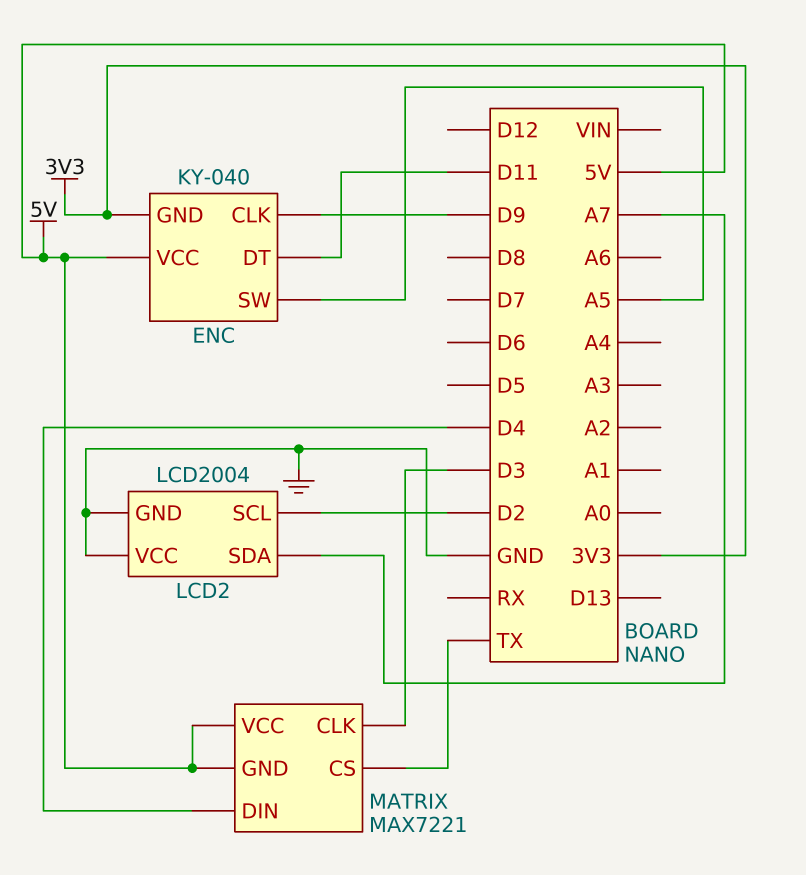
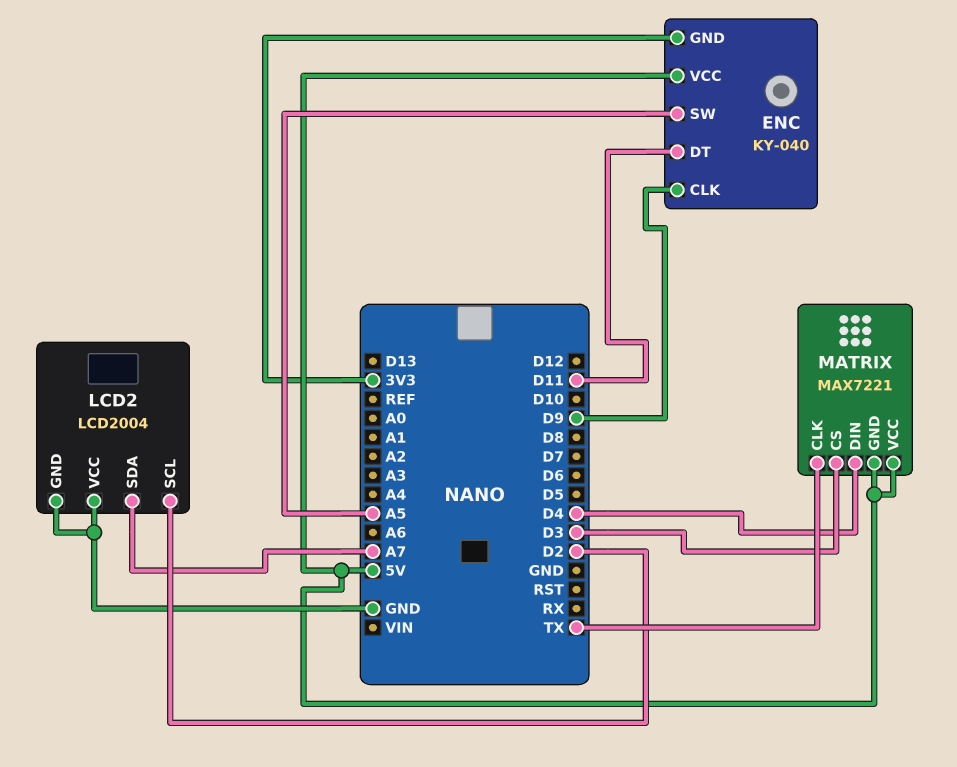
MATRIX pin CLK: D3 -> TX
MATRIX pin CS: TX -> D3

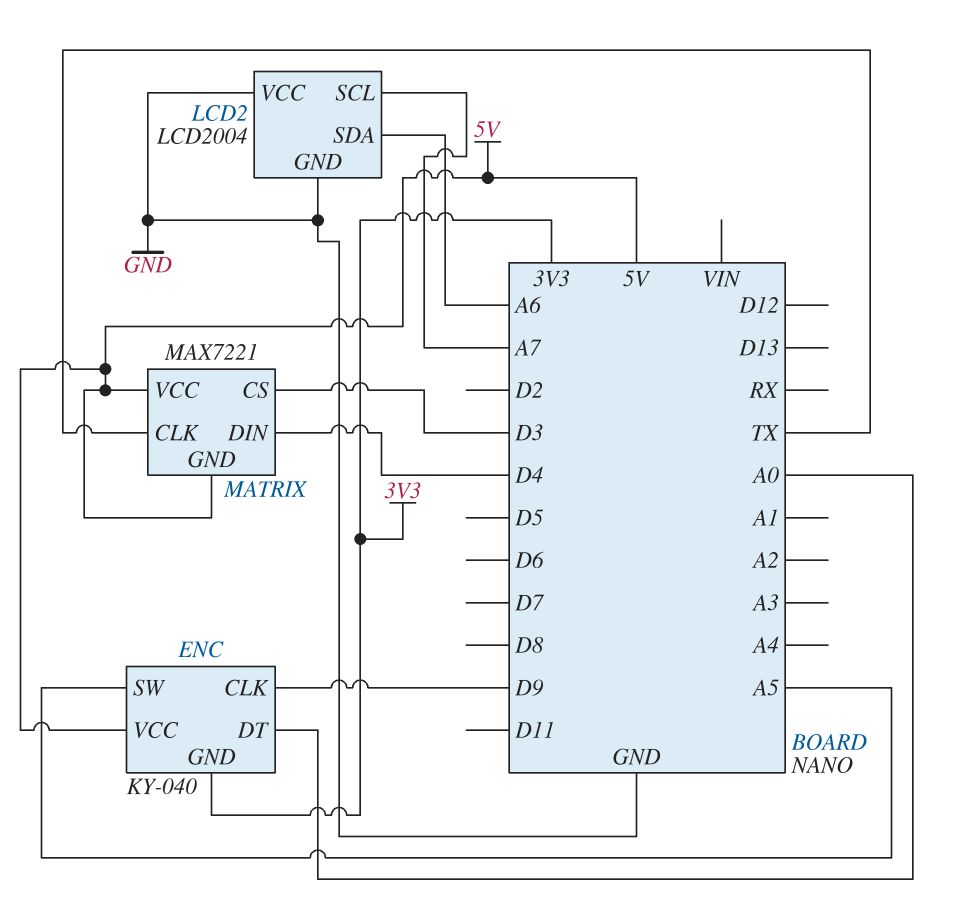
ENC pin DT: D11 -> A0
LCD2 pin SCL: D2 -> A7
LCD2 pin SDA: A7 -> A6

